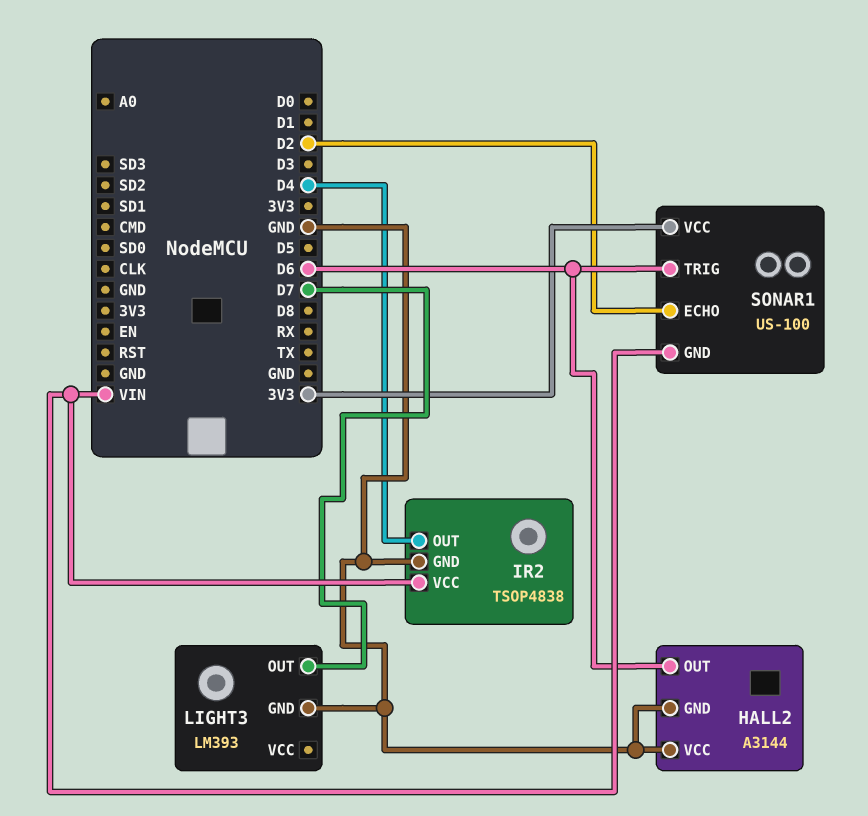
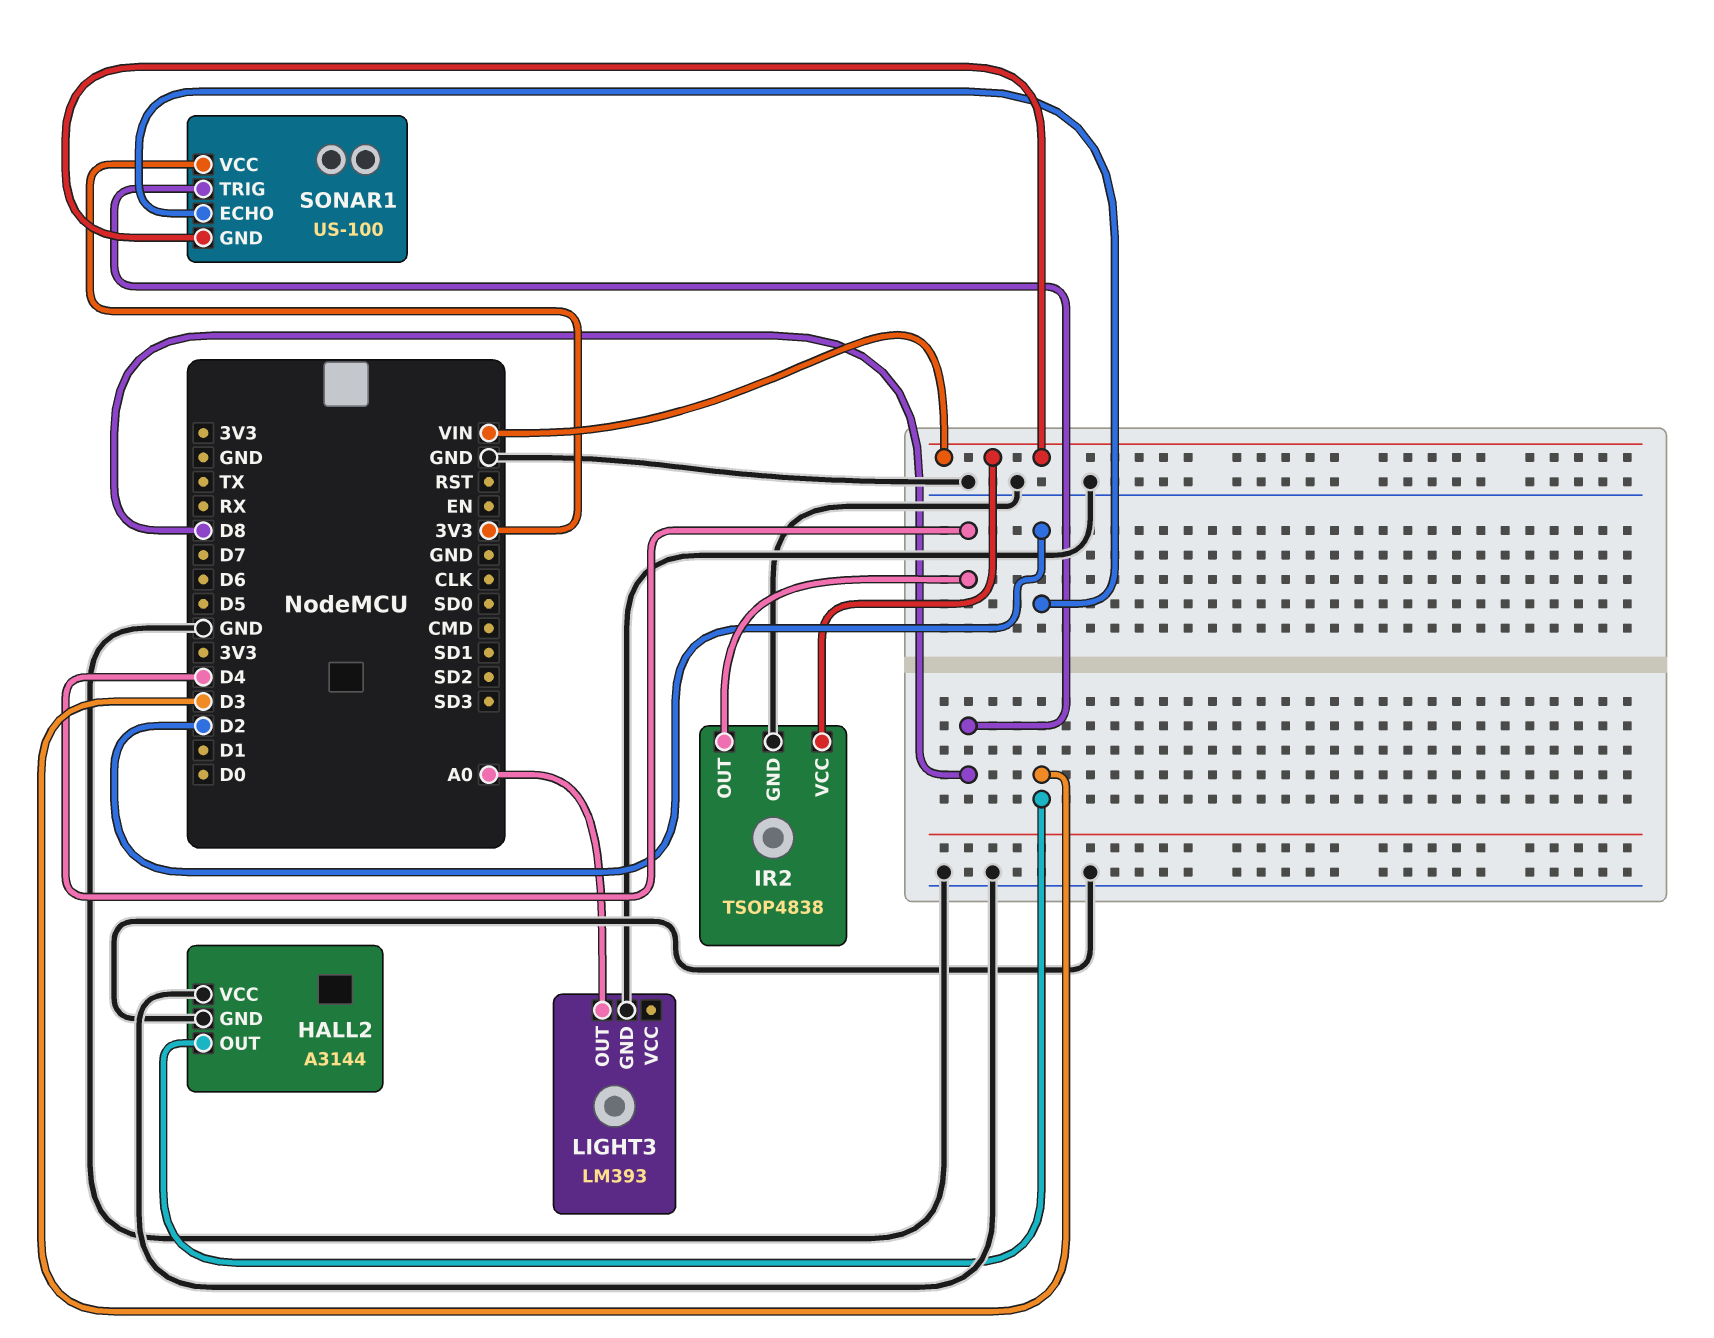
HALL2 pin OUT: D6 -> D3
LIGHT3 pin OUT: D7 -> A0
SONAR1 pin TRIG: D6 -> D8

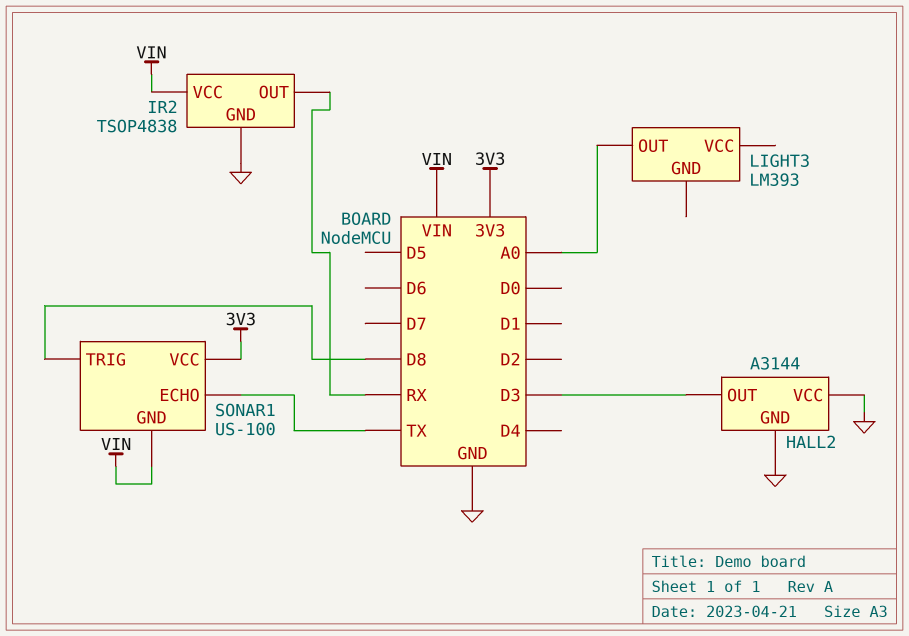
IR2 pin OUT: D4 -> RX
LIGHT3 pin GND: GND -> none
SONAR1 pin ECHO: D2 -> TX

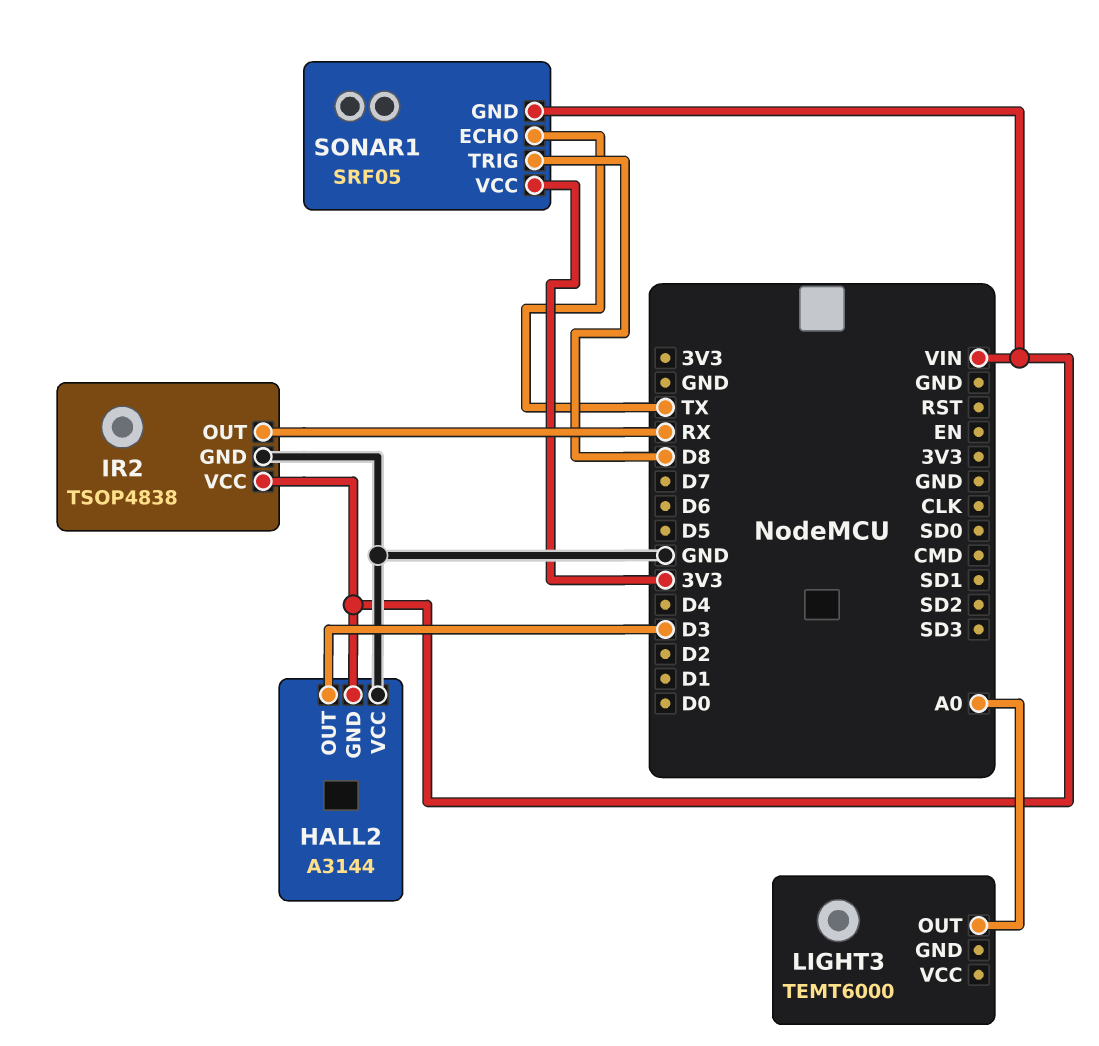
HALL2 pin GND: GND -> VIN
LIGHT3: LM393 -> TEMT6000
SONAR1: US-100 -> SRF05

